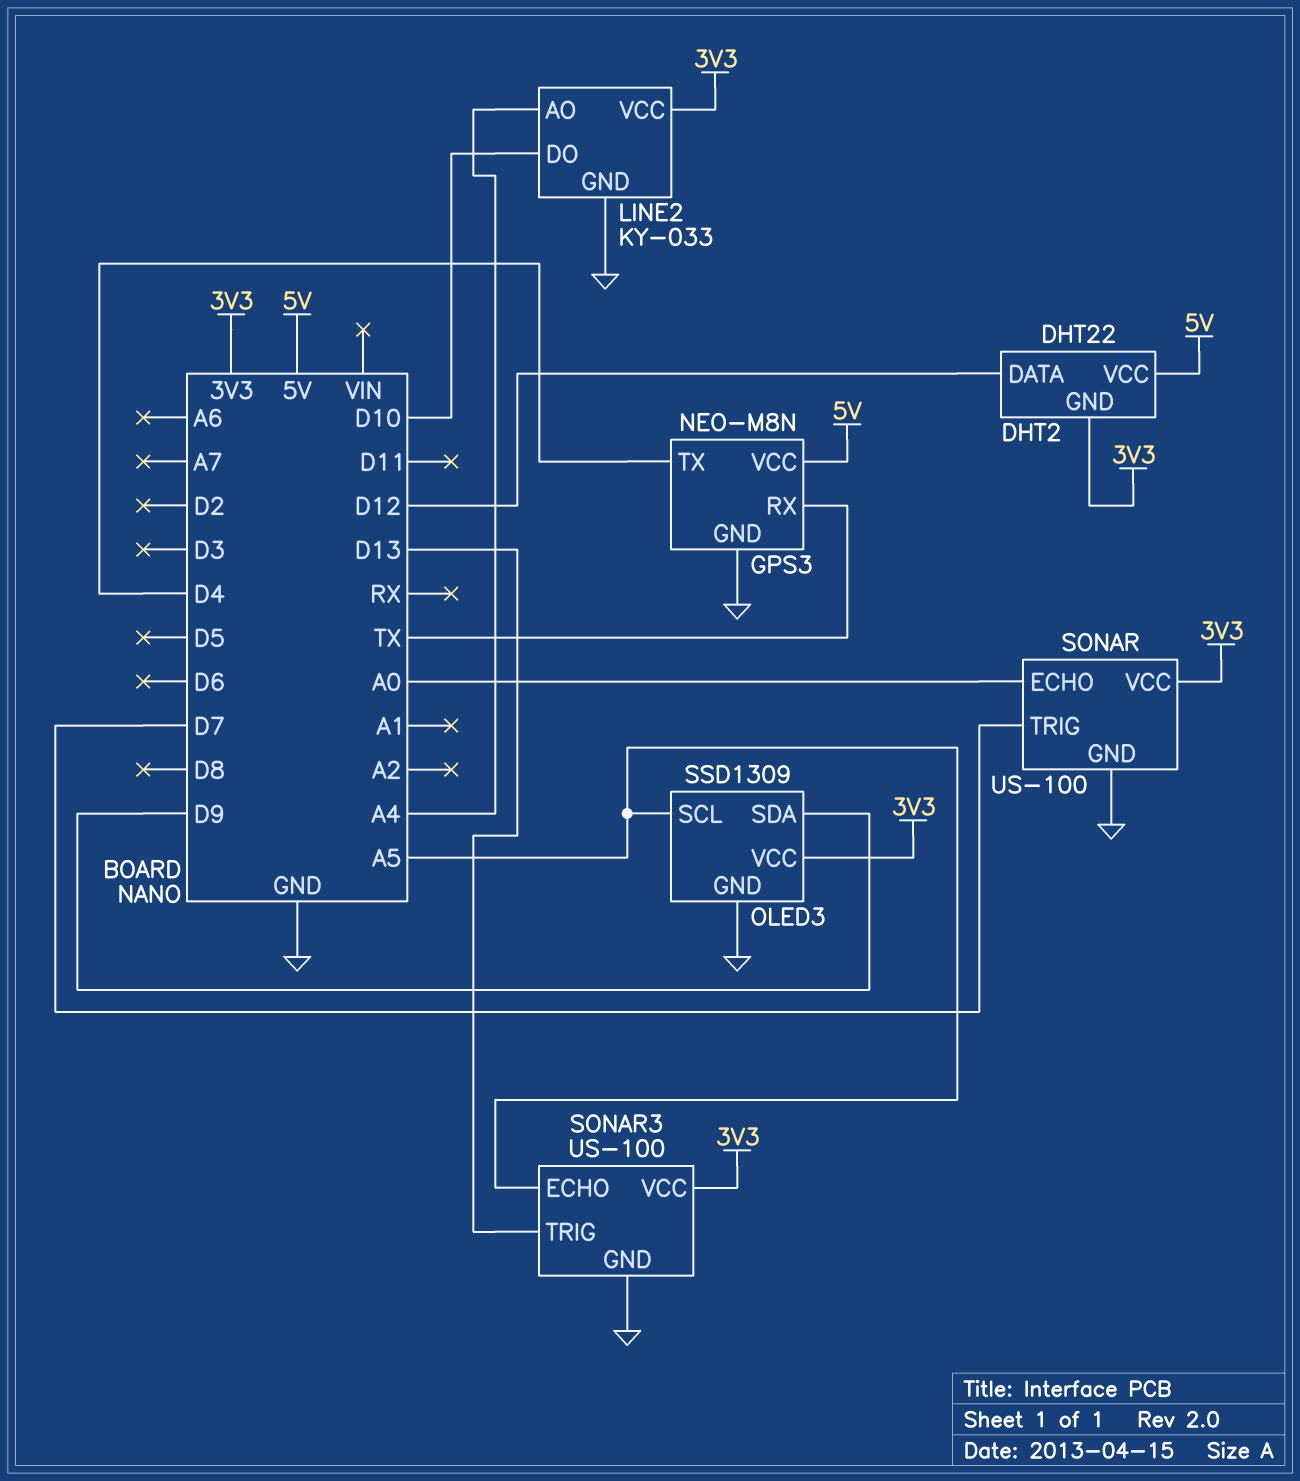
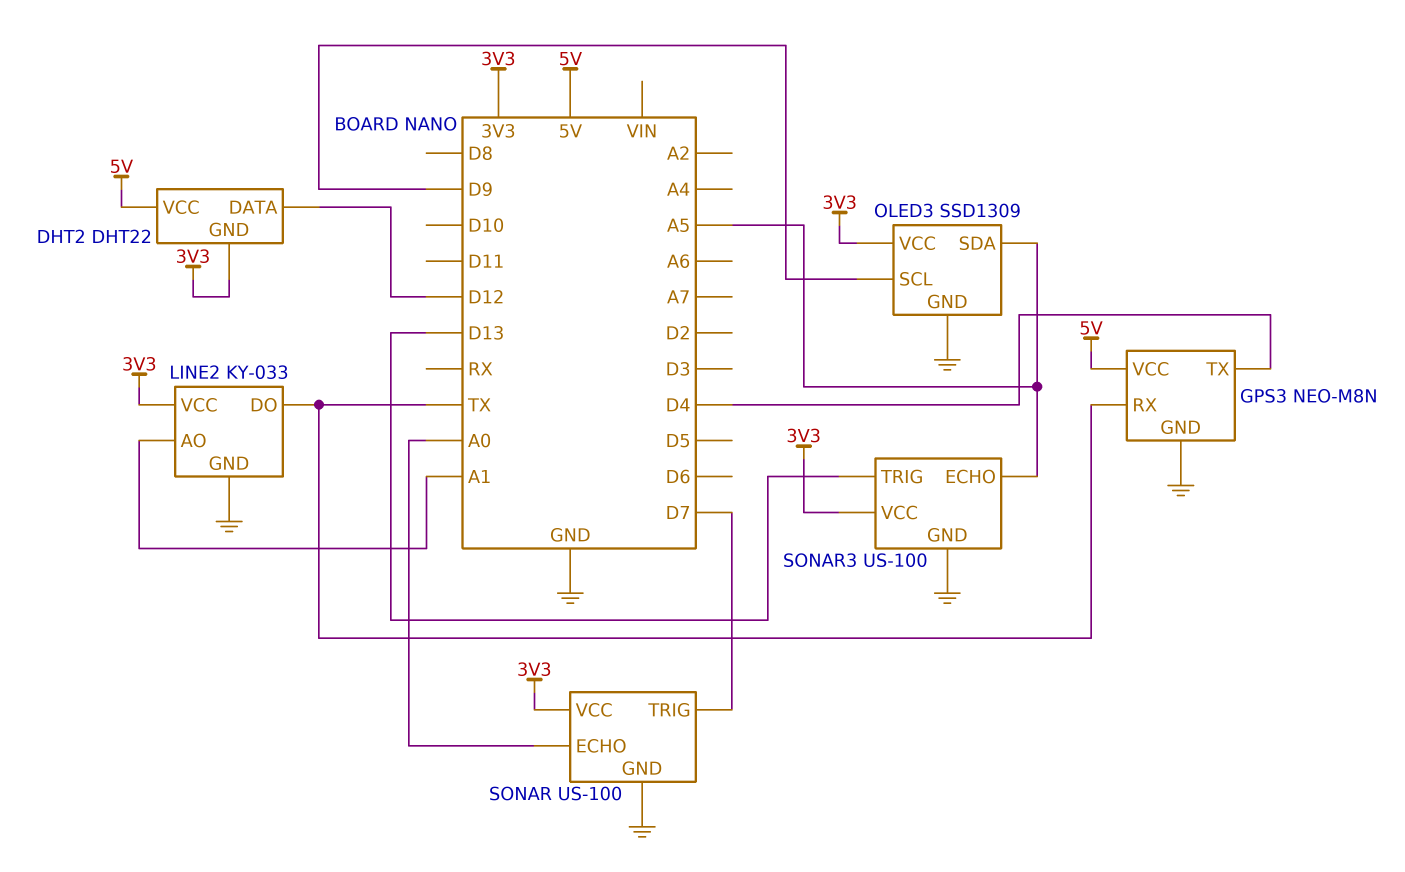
LINE2 pin AO: A4 -> A1
LINE2 pin DO: D10 -> TX
OLED3 pin SCL: A5 -> D9
OLED3 pin SDA: D9 -> A5

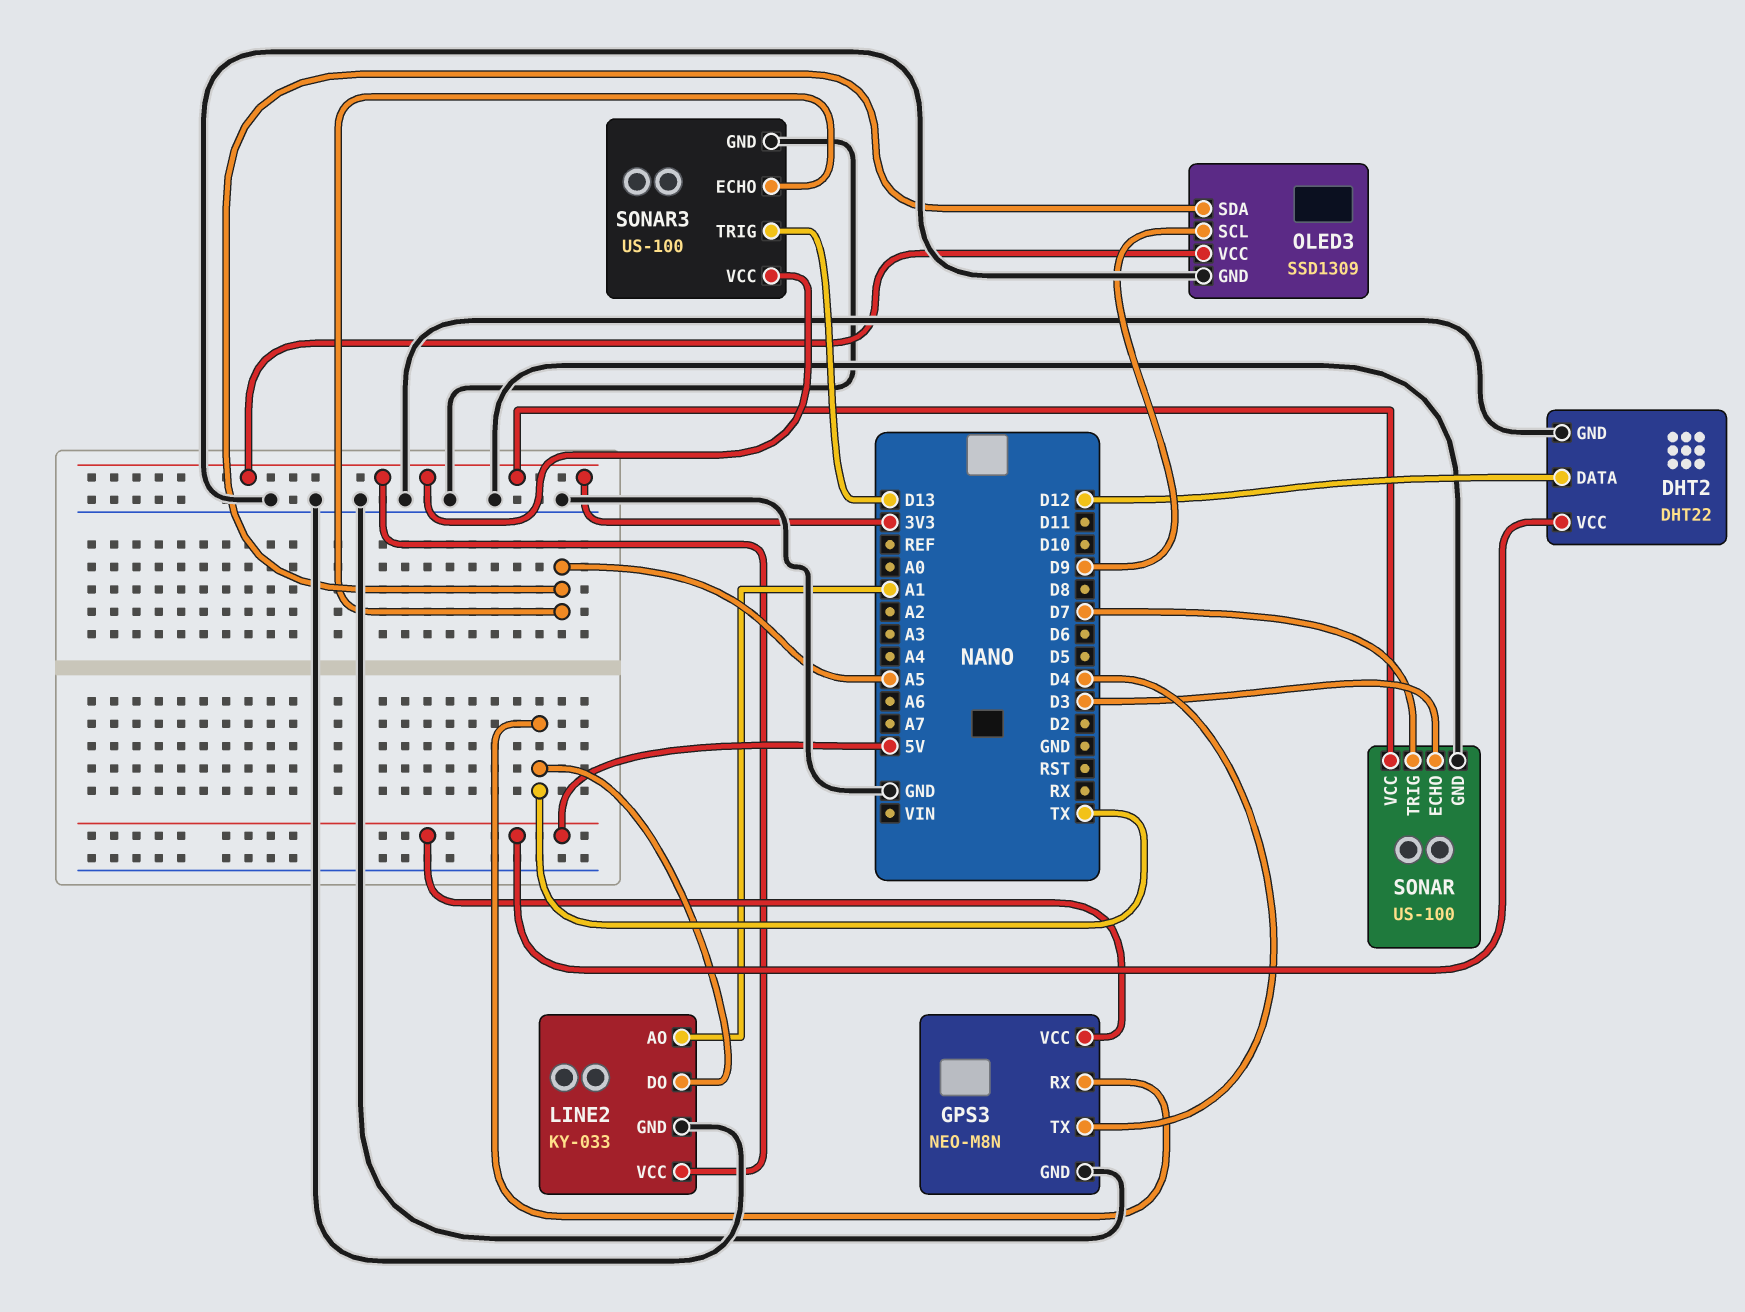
DHT2 pin GND: 3V3 -> GND
SONAR pin ECHO: A0 -> D3

